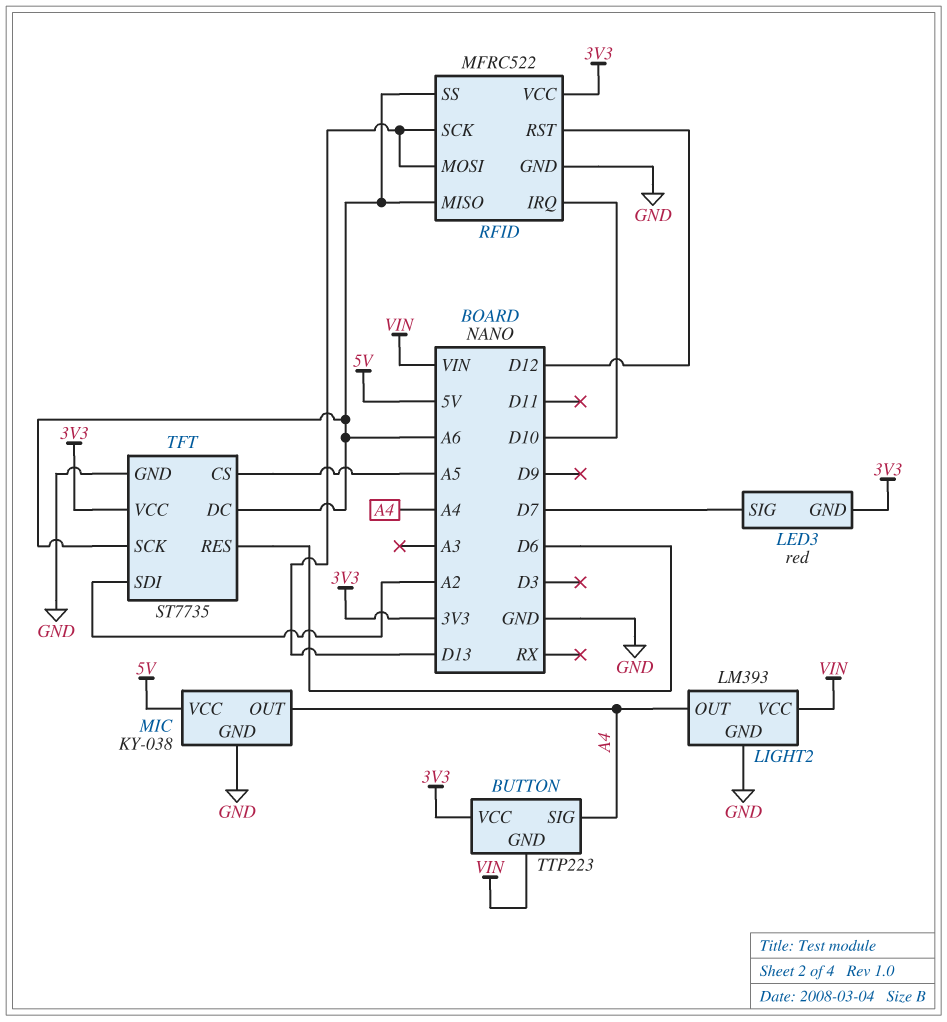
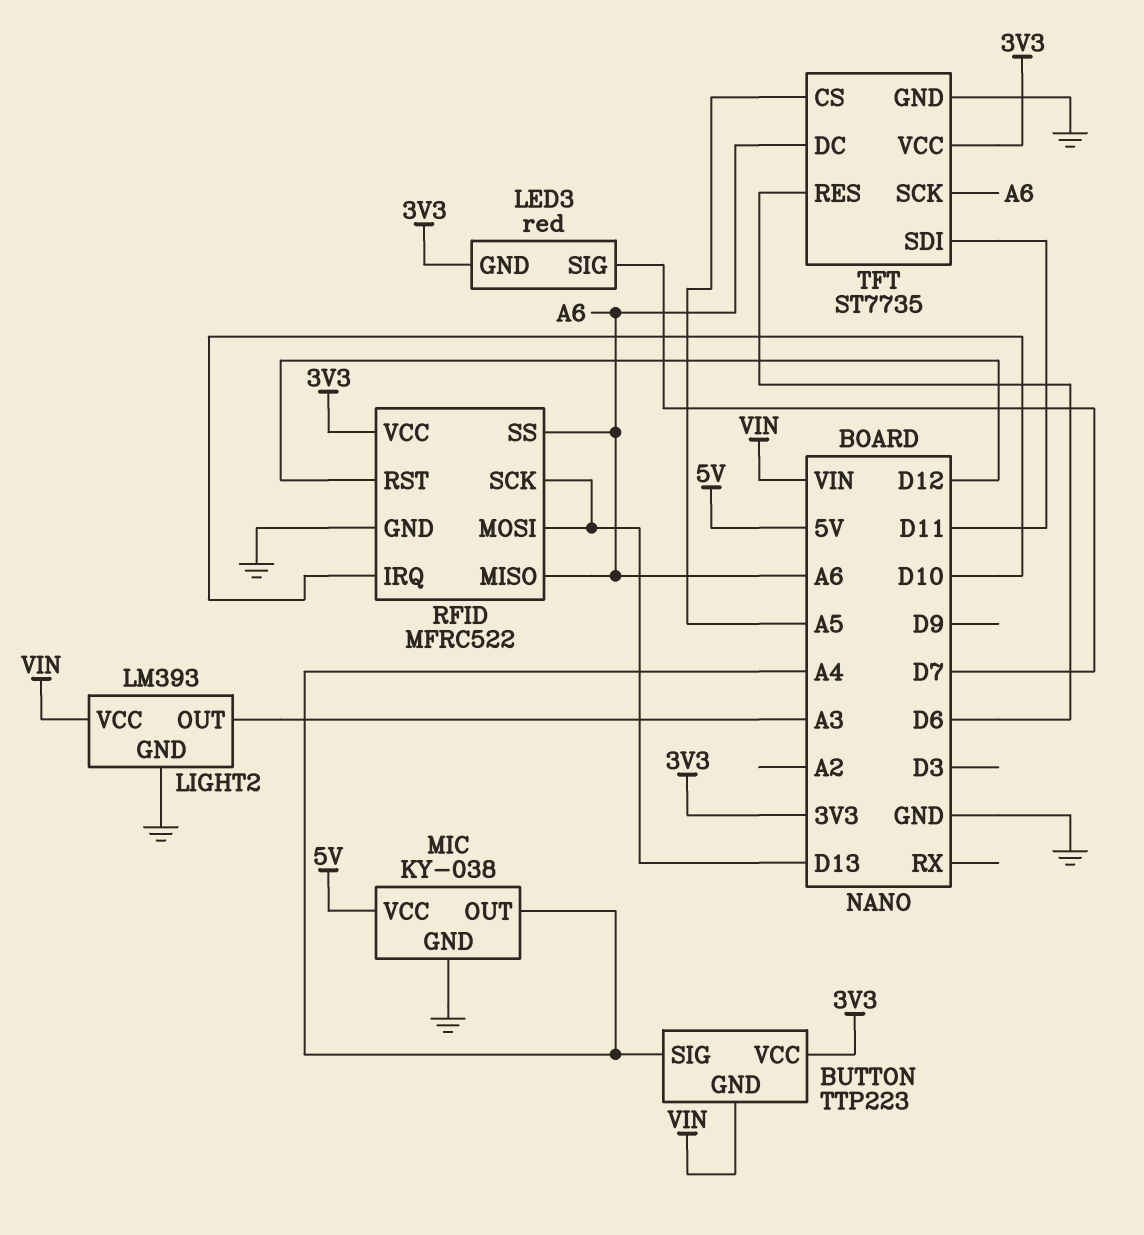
LIGHT2 pin OUT: A4 -> A3
TFT pin SDI: A2 -> D11

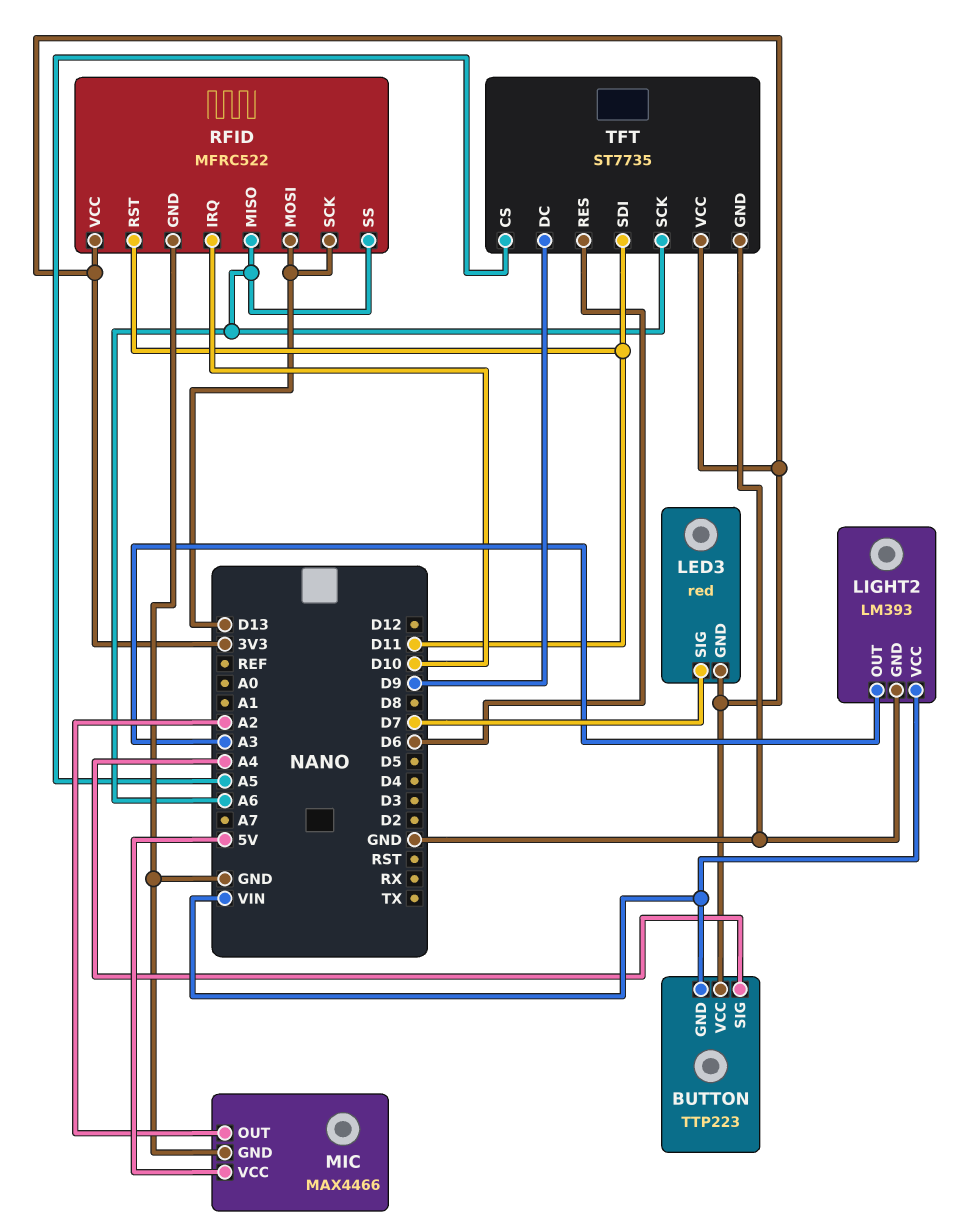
MIC: KY-038 -> MAX4466
MIC pin OUT: A4 -> A2
RFID pin RST: D12 -> D11
TFT pin DC: A6 -> D9

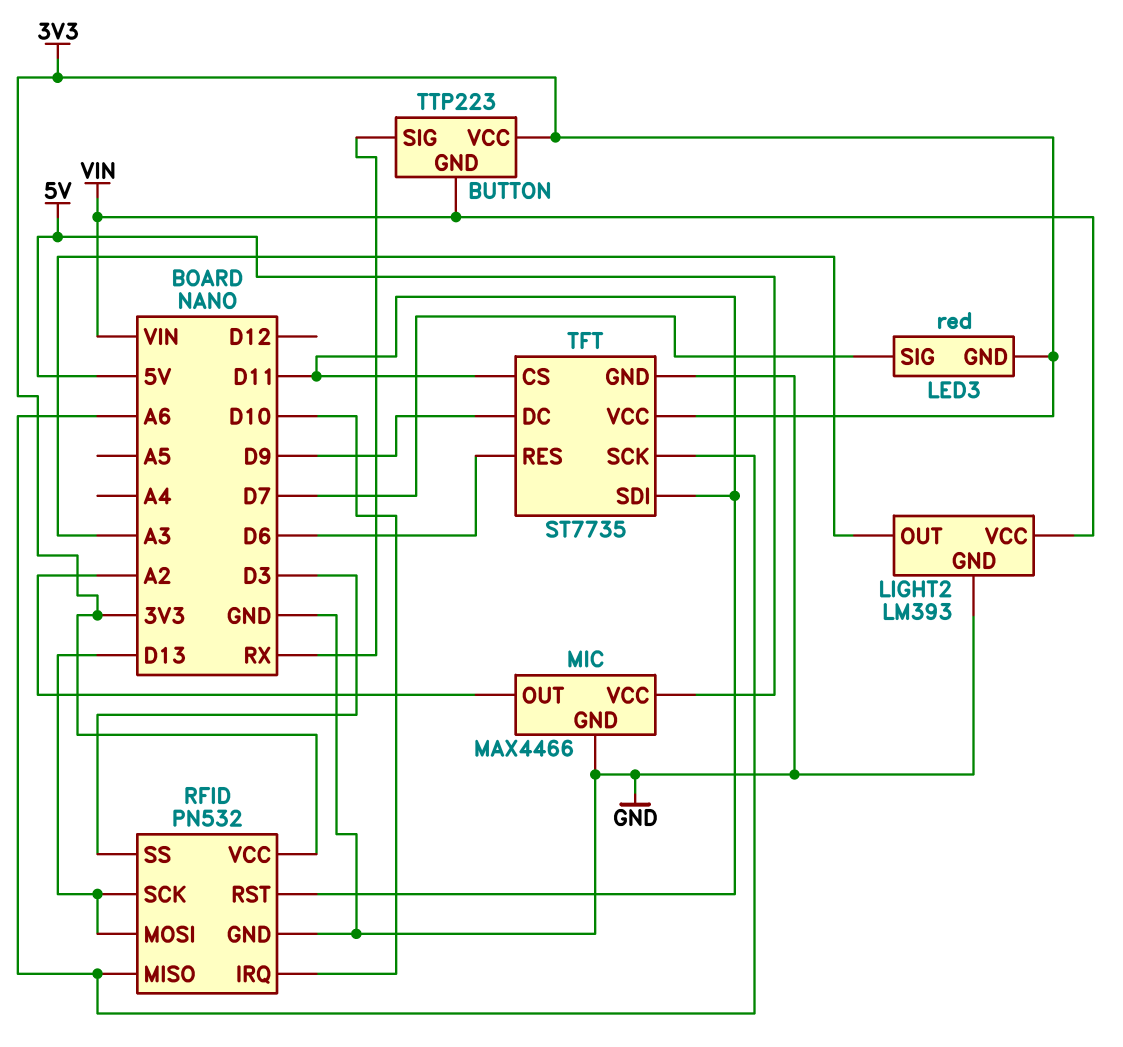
BUTTON pin SIG: A4 -> RX
RFID: MFRC522 -> PN532
RFID pin SS: A6 -> D3
TFT pin CS: A5 -> D11

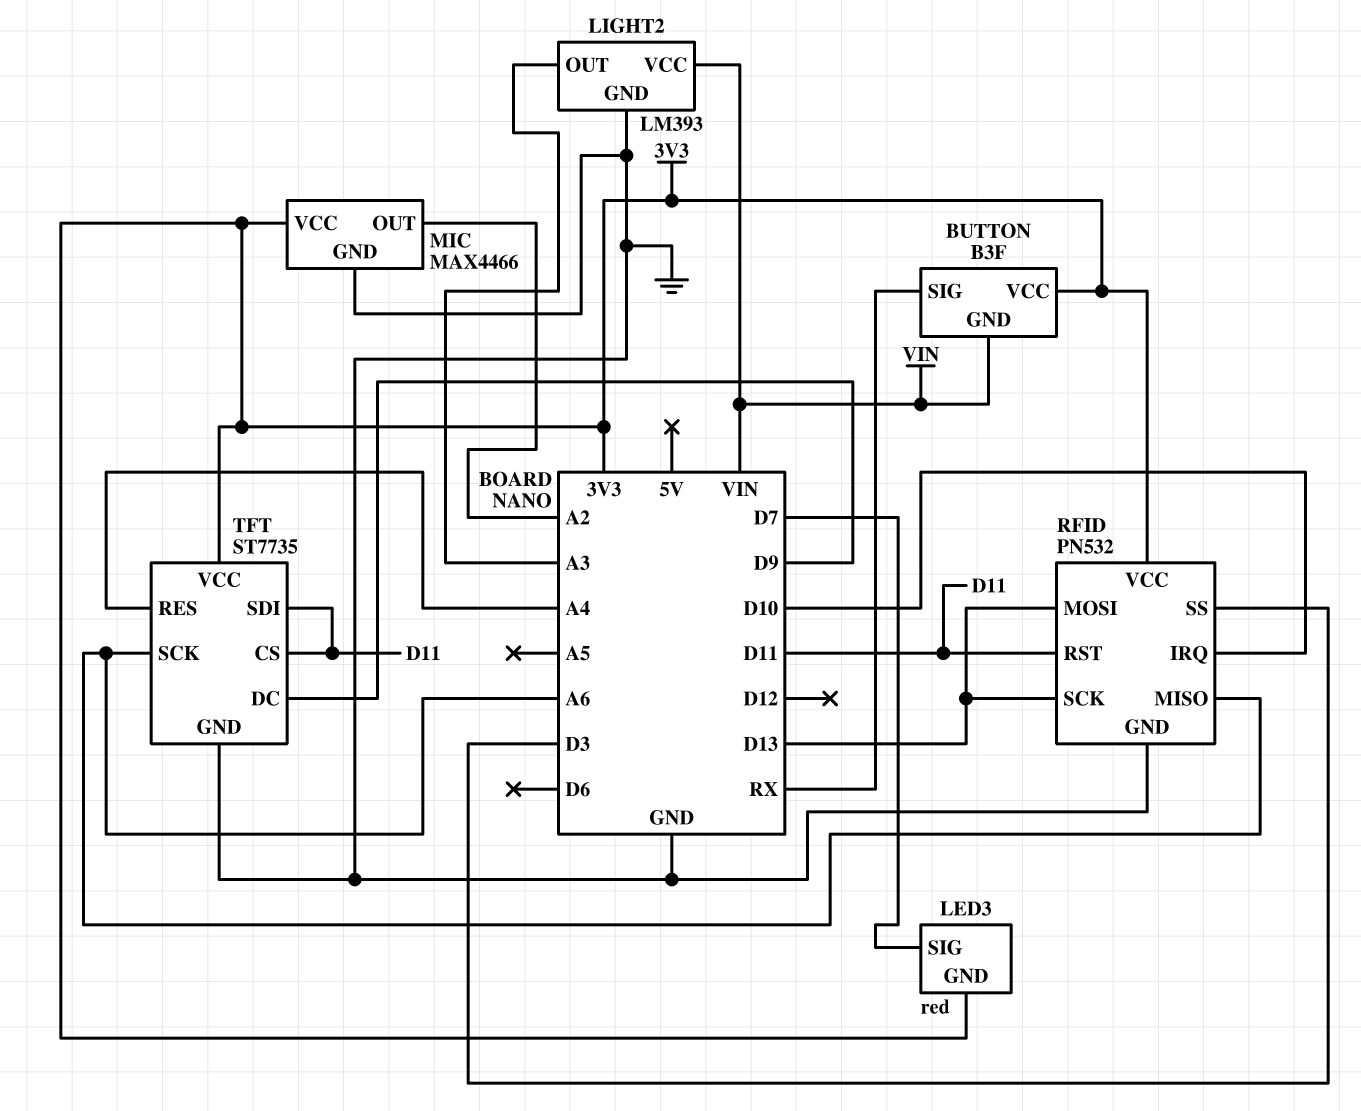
BUTTON: TTP223 -> B3F
MIC pin VCC: 5V -> 3V3
TFT pin RES: D6 -> A4

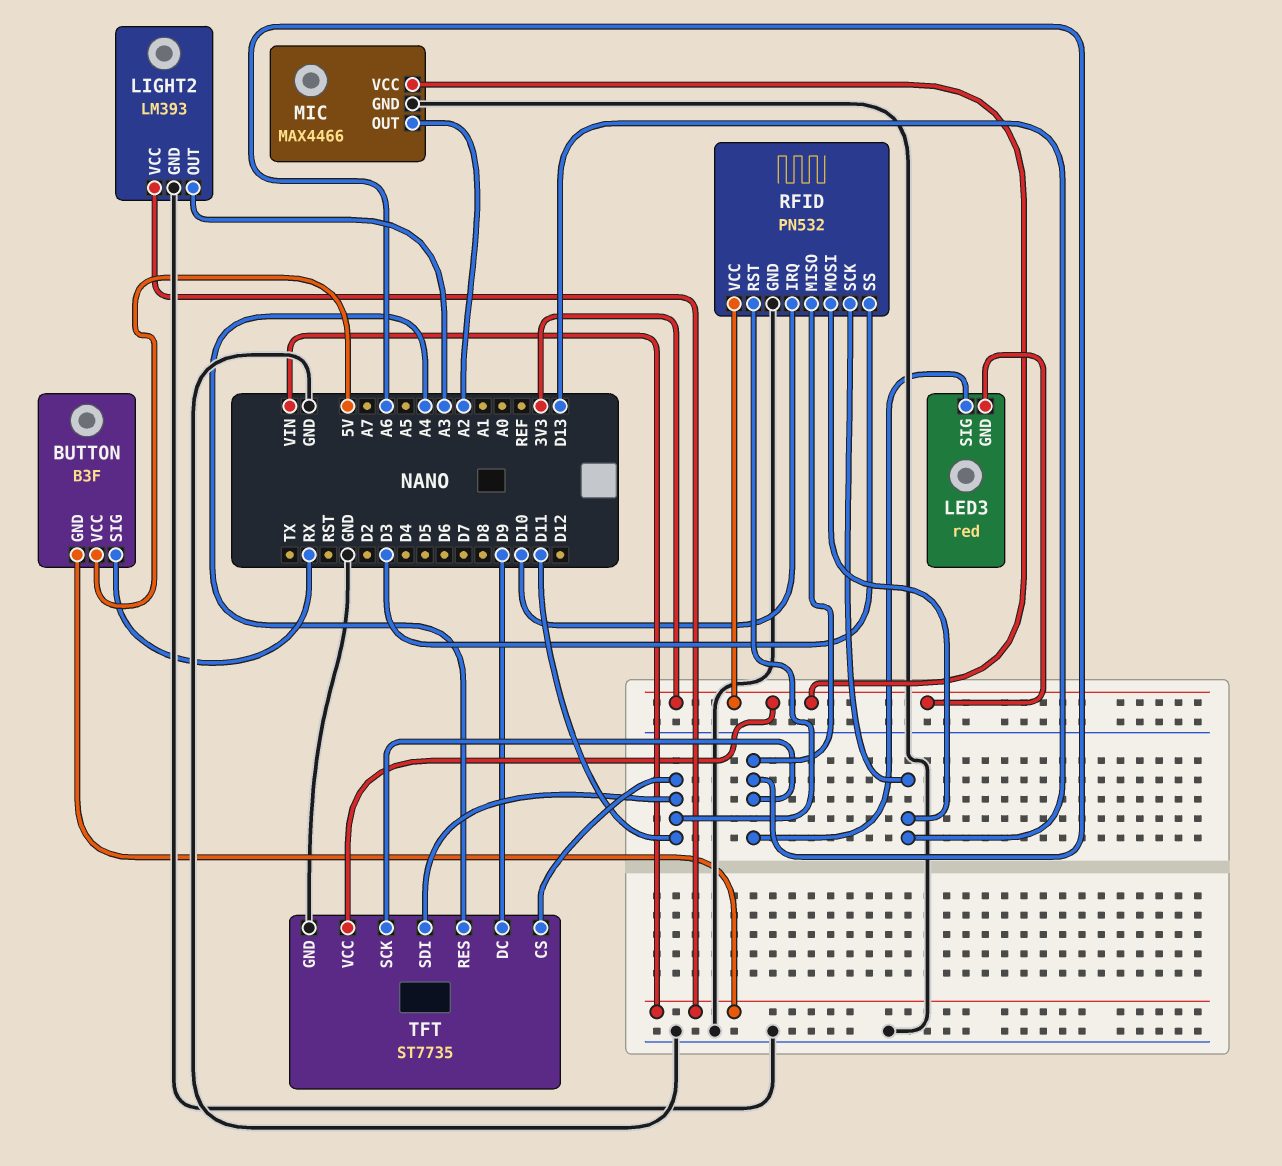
BUTTON pin VCC: 3V3 -> 5V
LED3 pin SIG: D7 -> A6

